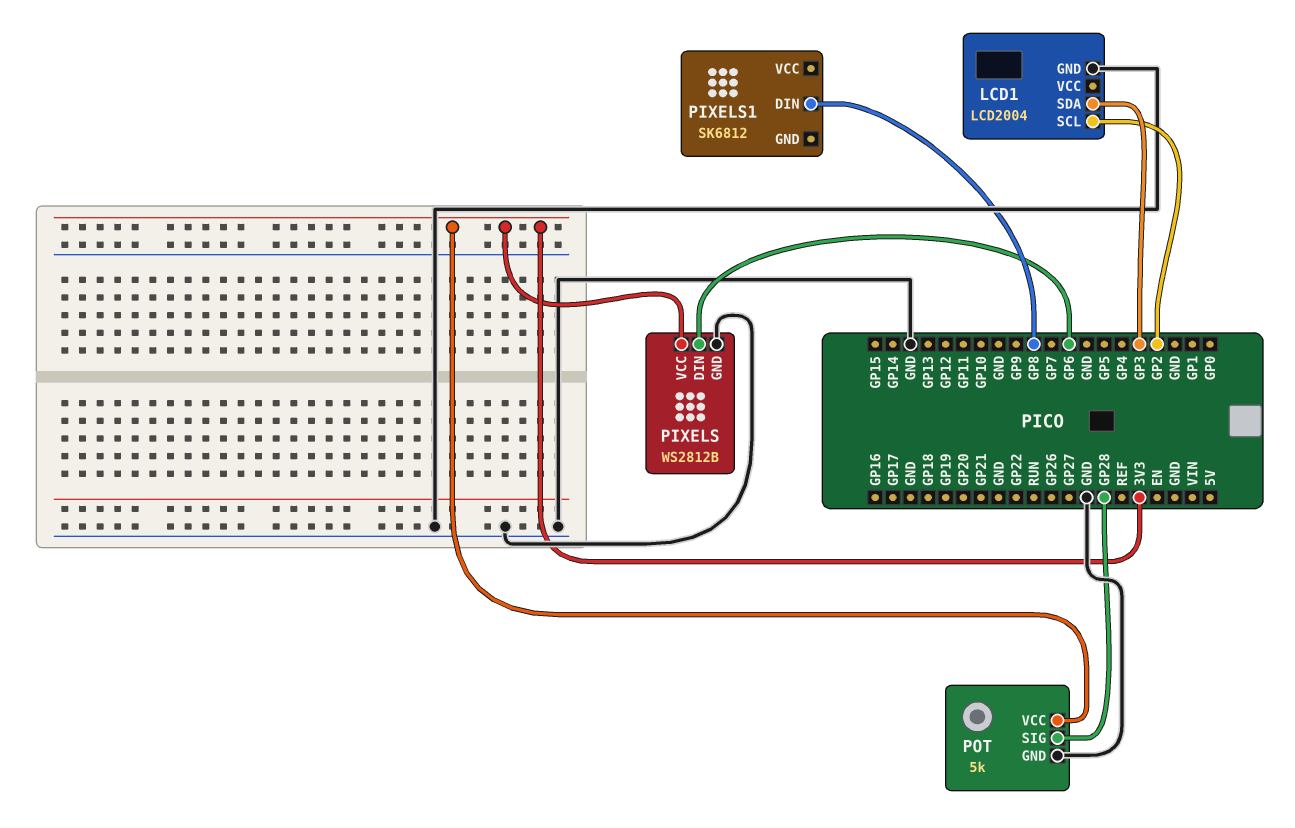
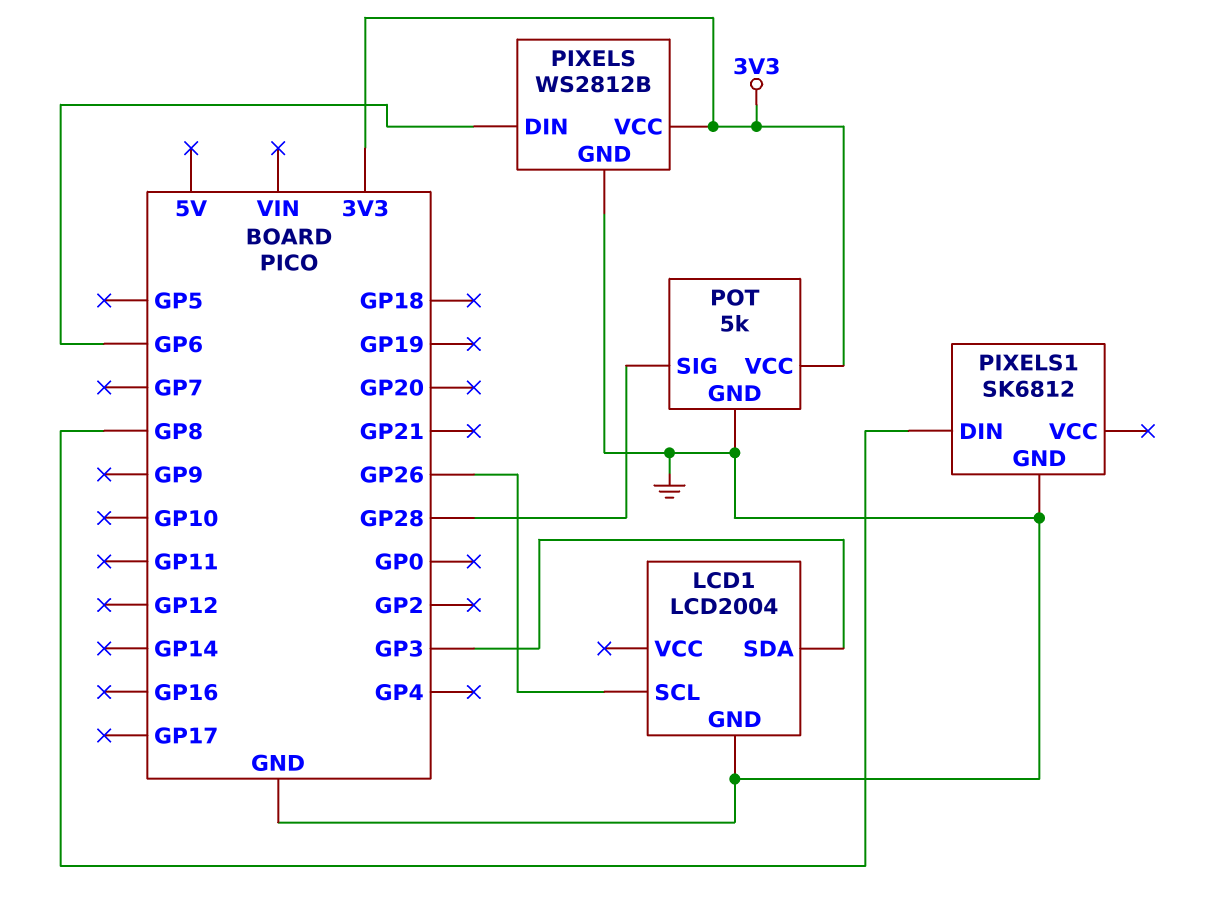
LCD1 pin SCL: GP2 -> GP26
PIXELS1 pin GND: none -> GND

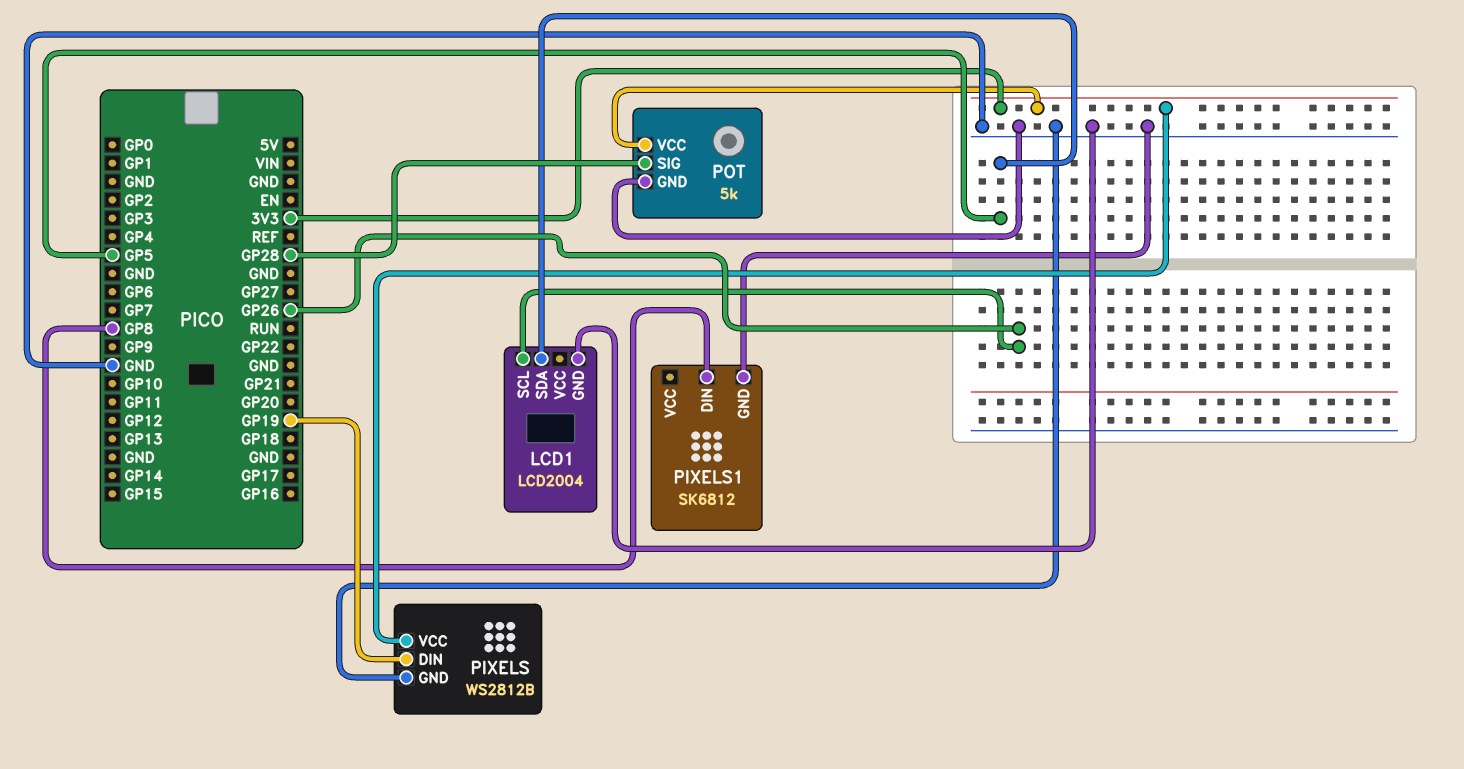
LCD1 pin SDA: GP3 -> GP5
PIXELS pin DIN: GP6 -> GP19

